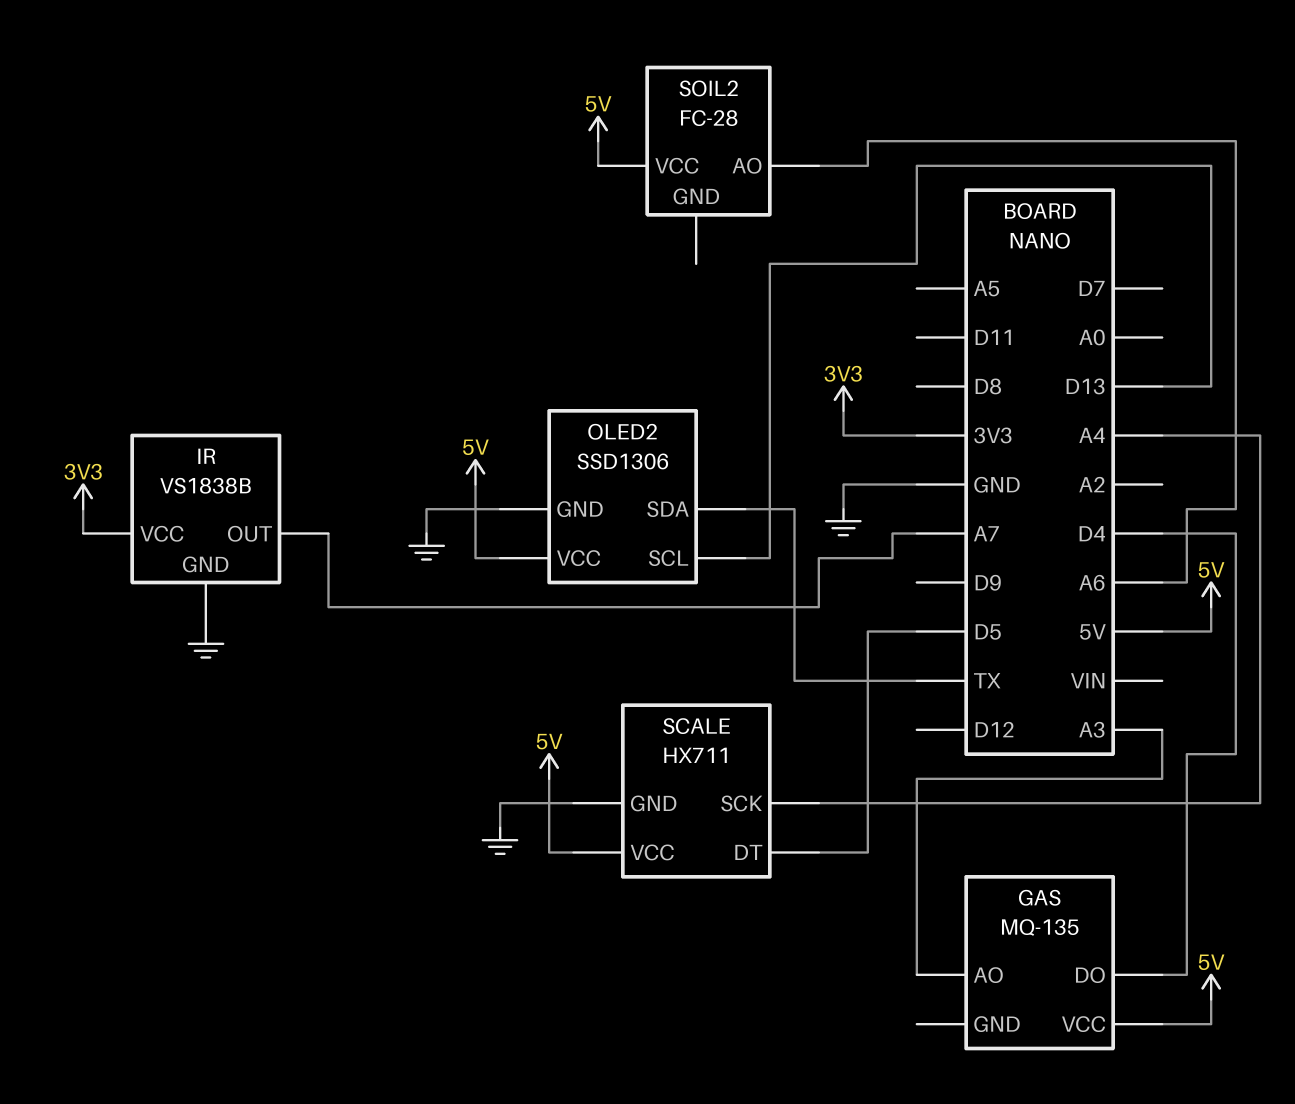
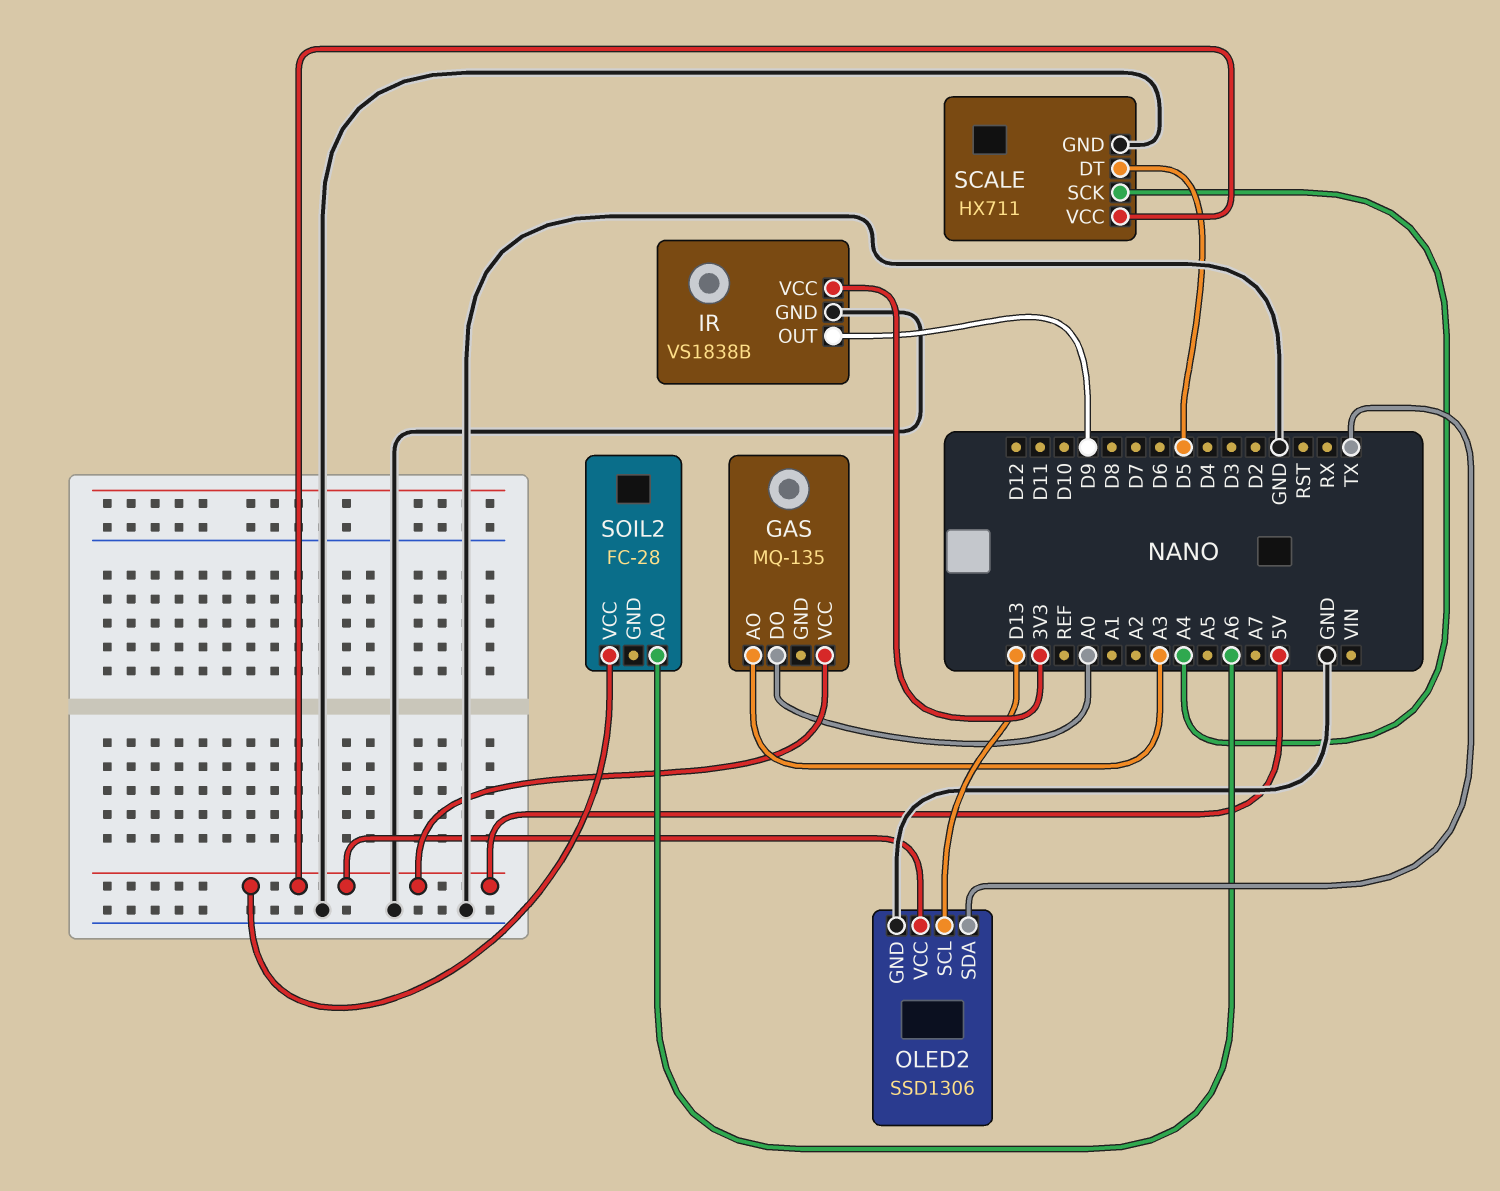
GAS pin DO: D4 -> A0
IR pin OUT: A7 -> D9

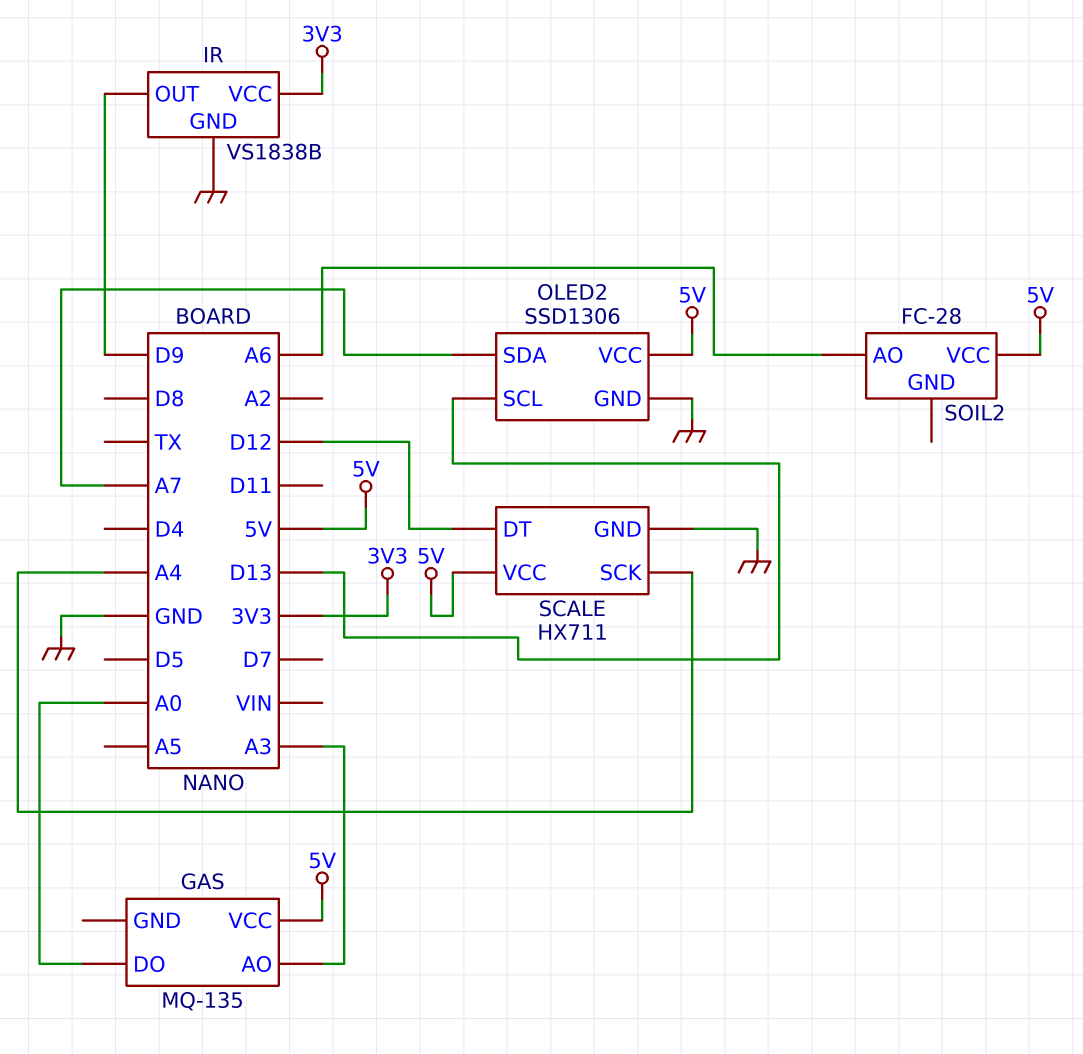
OLED2 pin SDA: TX -> A7
SCALE pin DT: D5 -> D12

